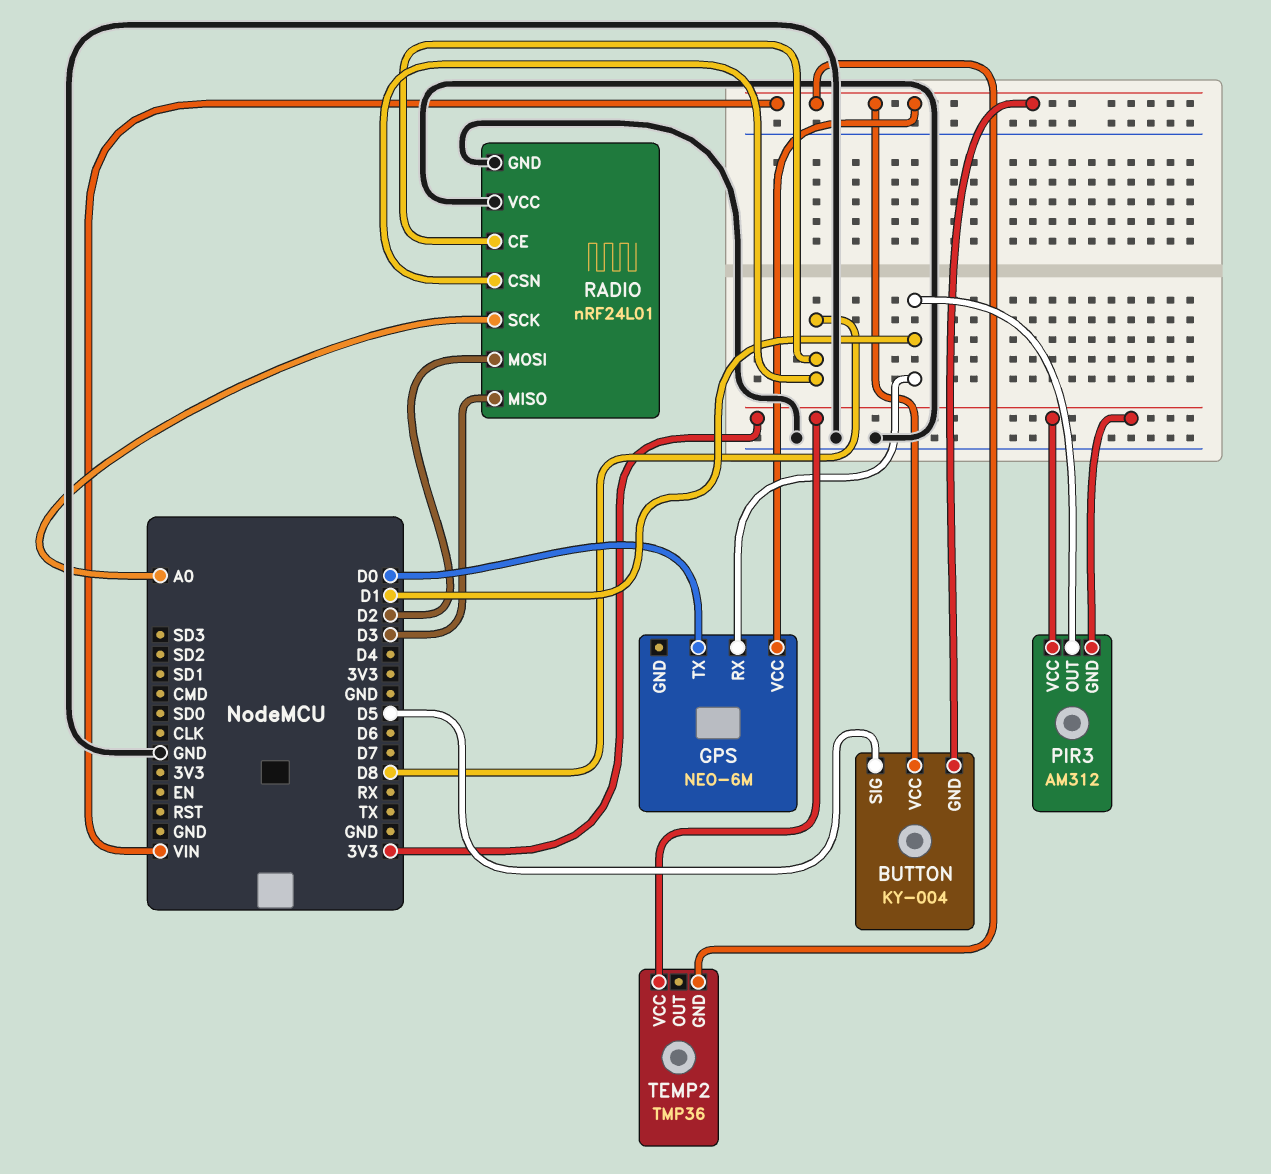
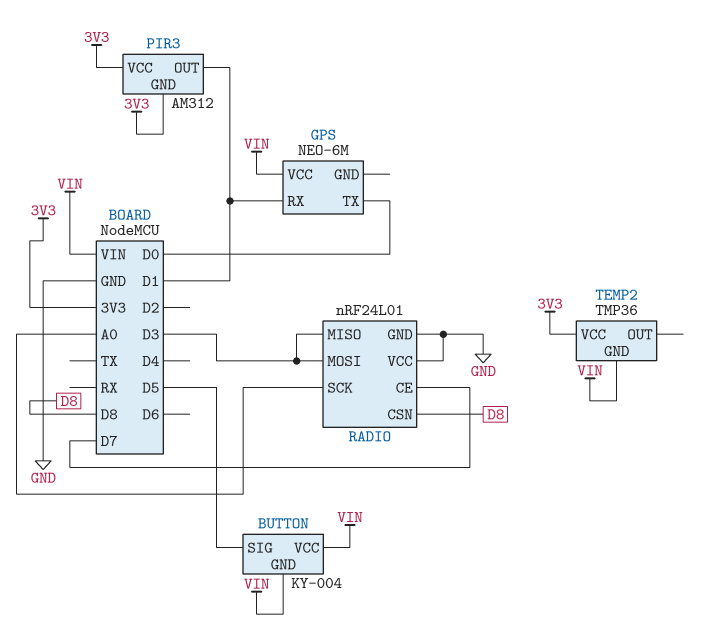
RADIO pin CE: D8 -> D7
RADIO pin MOSI: D2 -> D3

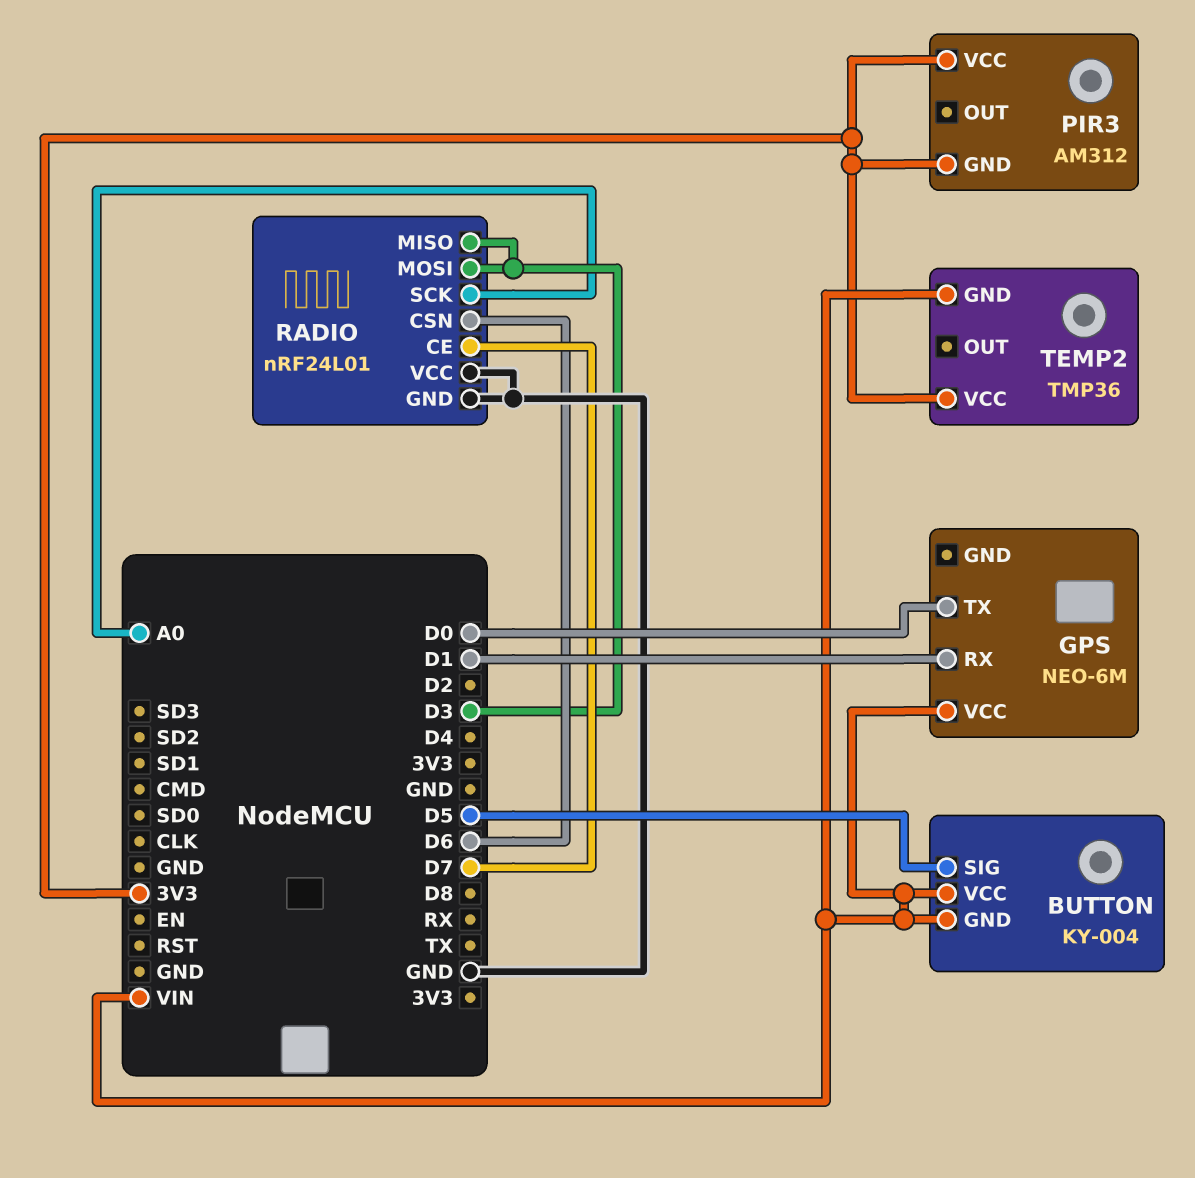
PIR3 pin OUT: D1 -> none
RADIO pin CSN: D8 -> D6

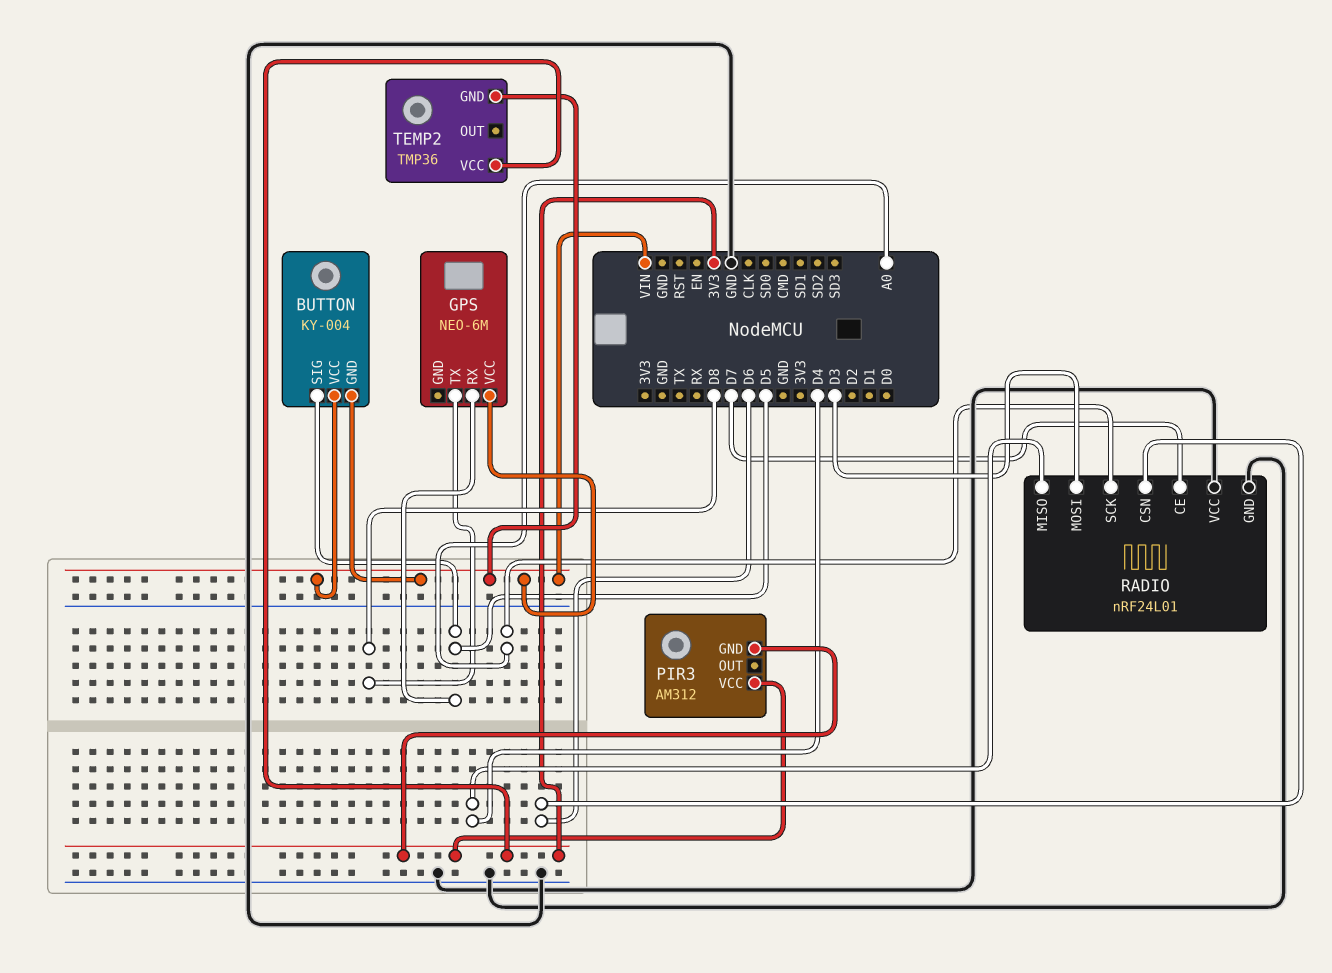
GPS pin RX: D1 -> D5
GPS pin TX: D0 -> D8
RADIO pin MISO: D3 -> D4

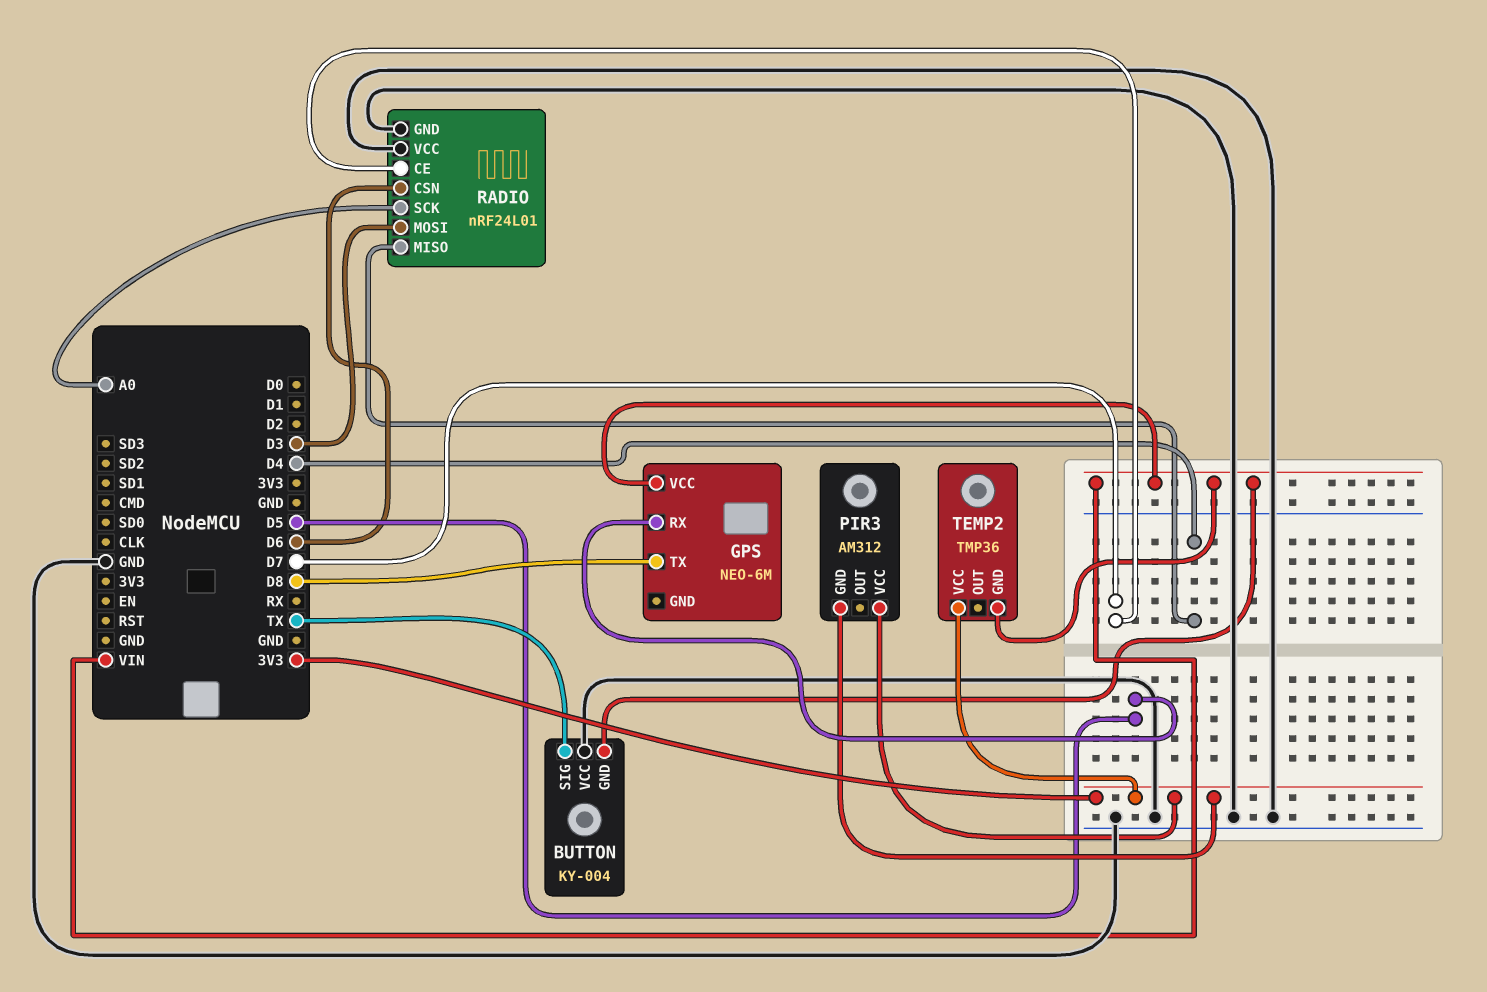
BUTTON pin SIG: D5 -> TX
BUTTON pin VCC: VIN -> GND

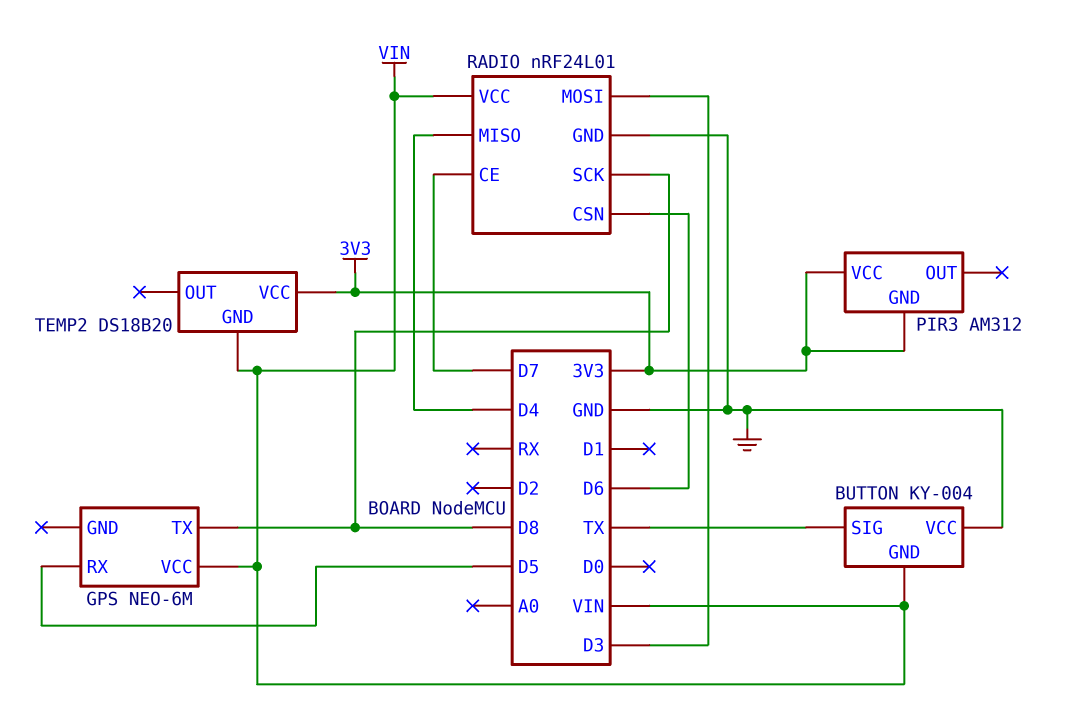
RADIO pin SCK: A0 -> D8
RADIO pin VCC: GND -> VIN
TEMP2: TMP36 -> DS18B20

